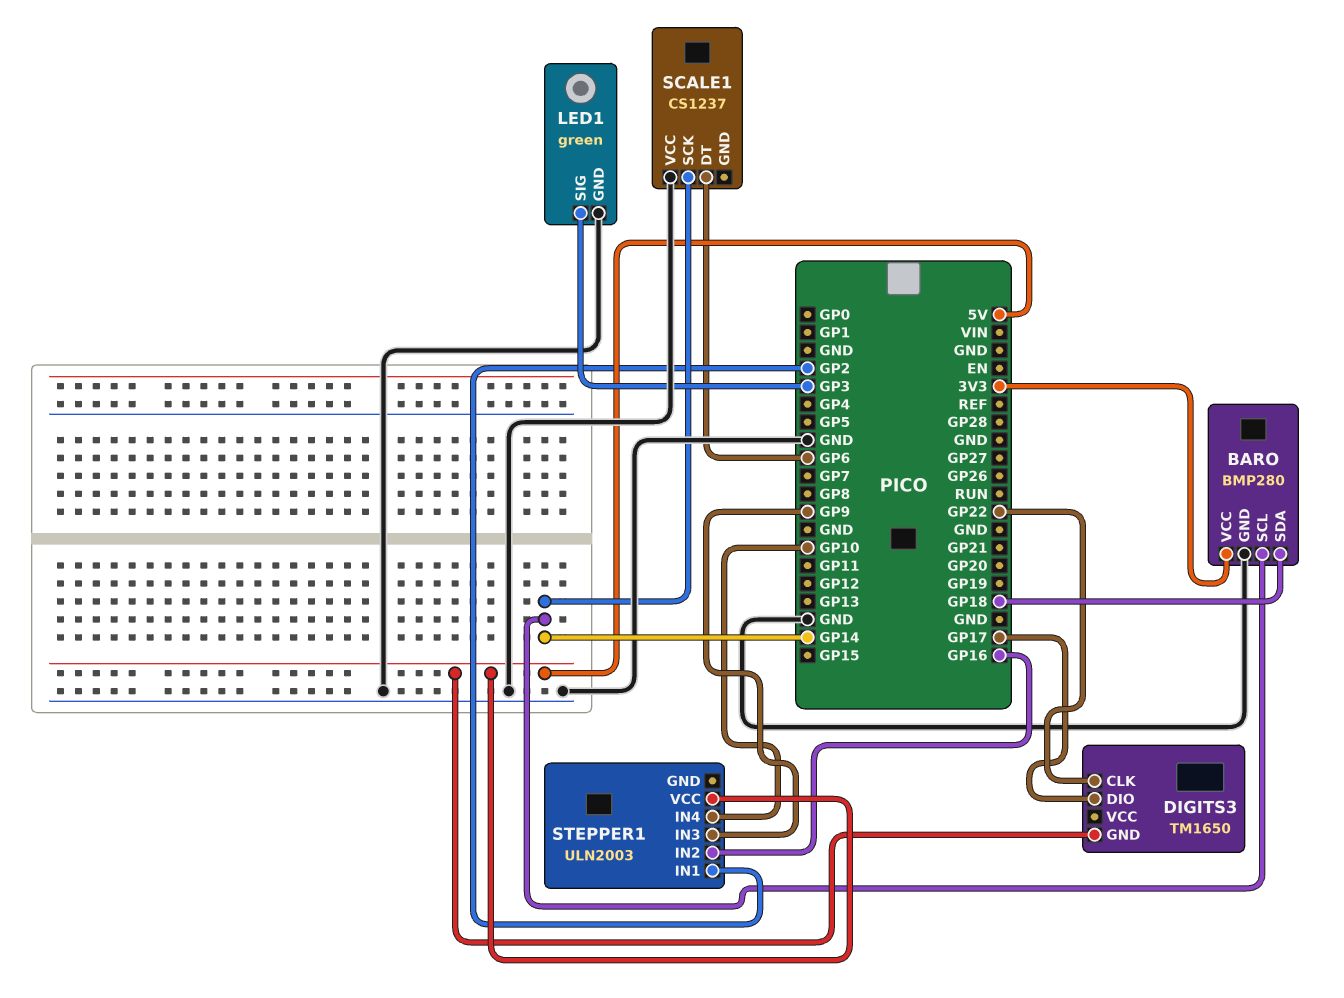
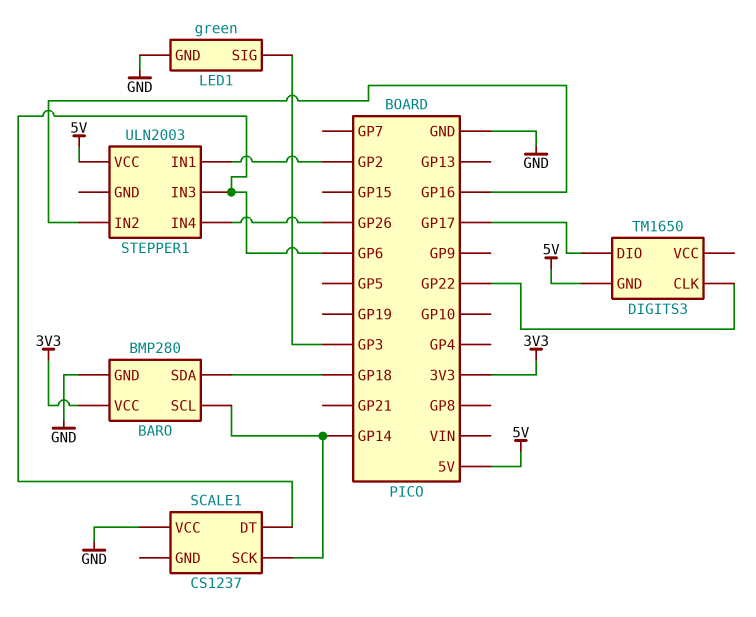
STEPPER1 pin IN3: GP9 -> GP6
STEPPER1 pin IN4: GP10 -> GP26

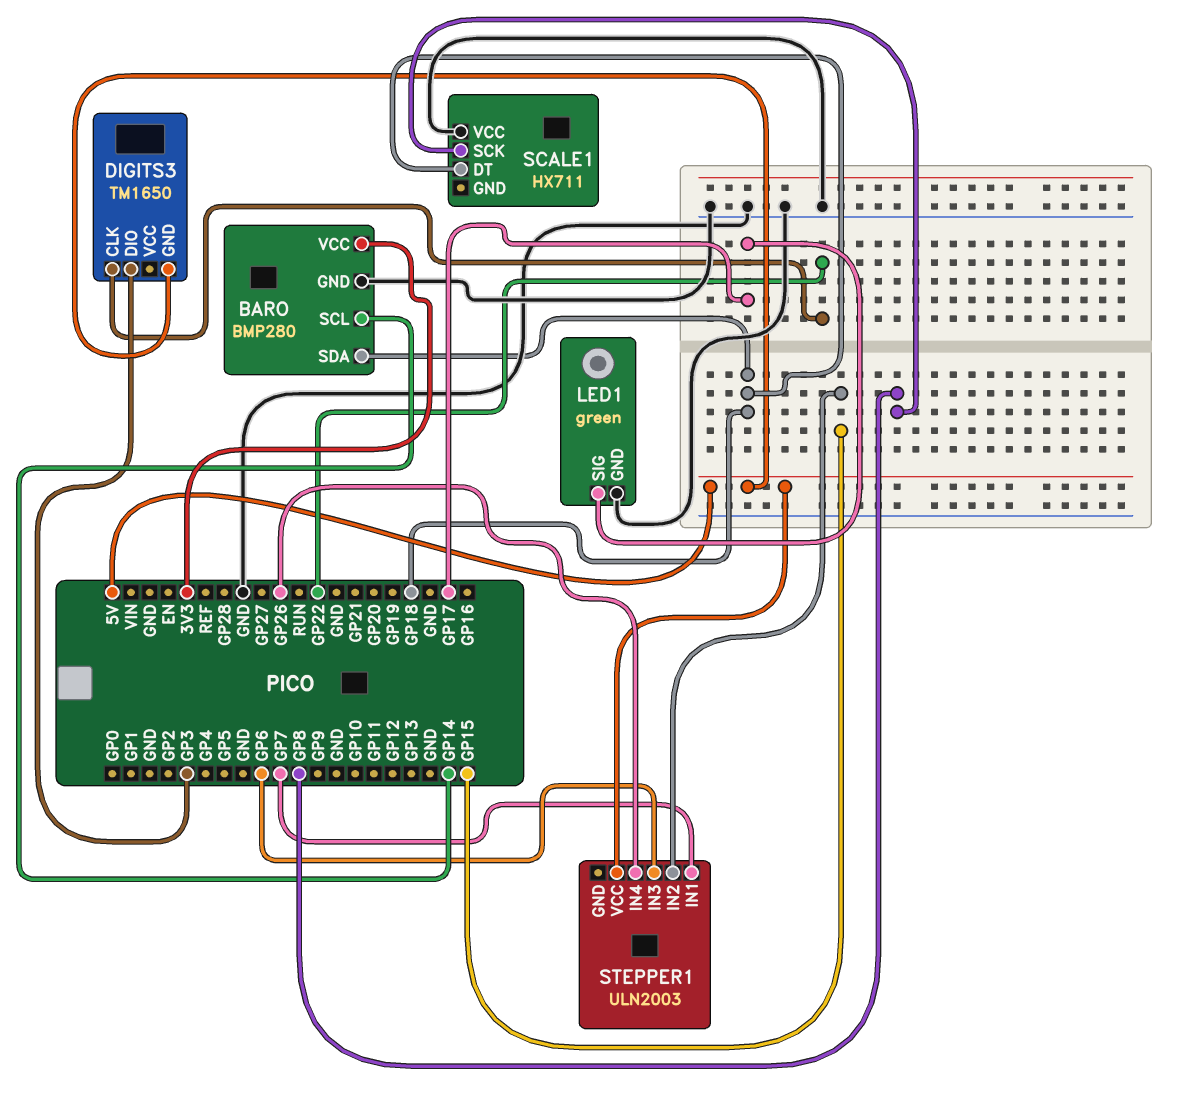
DIGITS3 pin DIO: GP17 -> GP3
LED1 pin SIG: GP3 -> GP17
SCALE1: CS1237 -> HX711
SCALE1 pin DT: GP6 -> GP18
SCALE1 pin SCK: GP14 -> GP8
STEPPER1 pin IN1: GP2 -> GP7
STEPPER1 pin IN2: GP16 -> GP15

